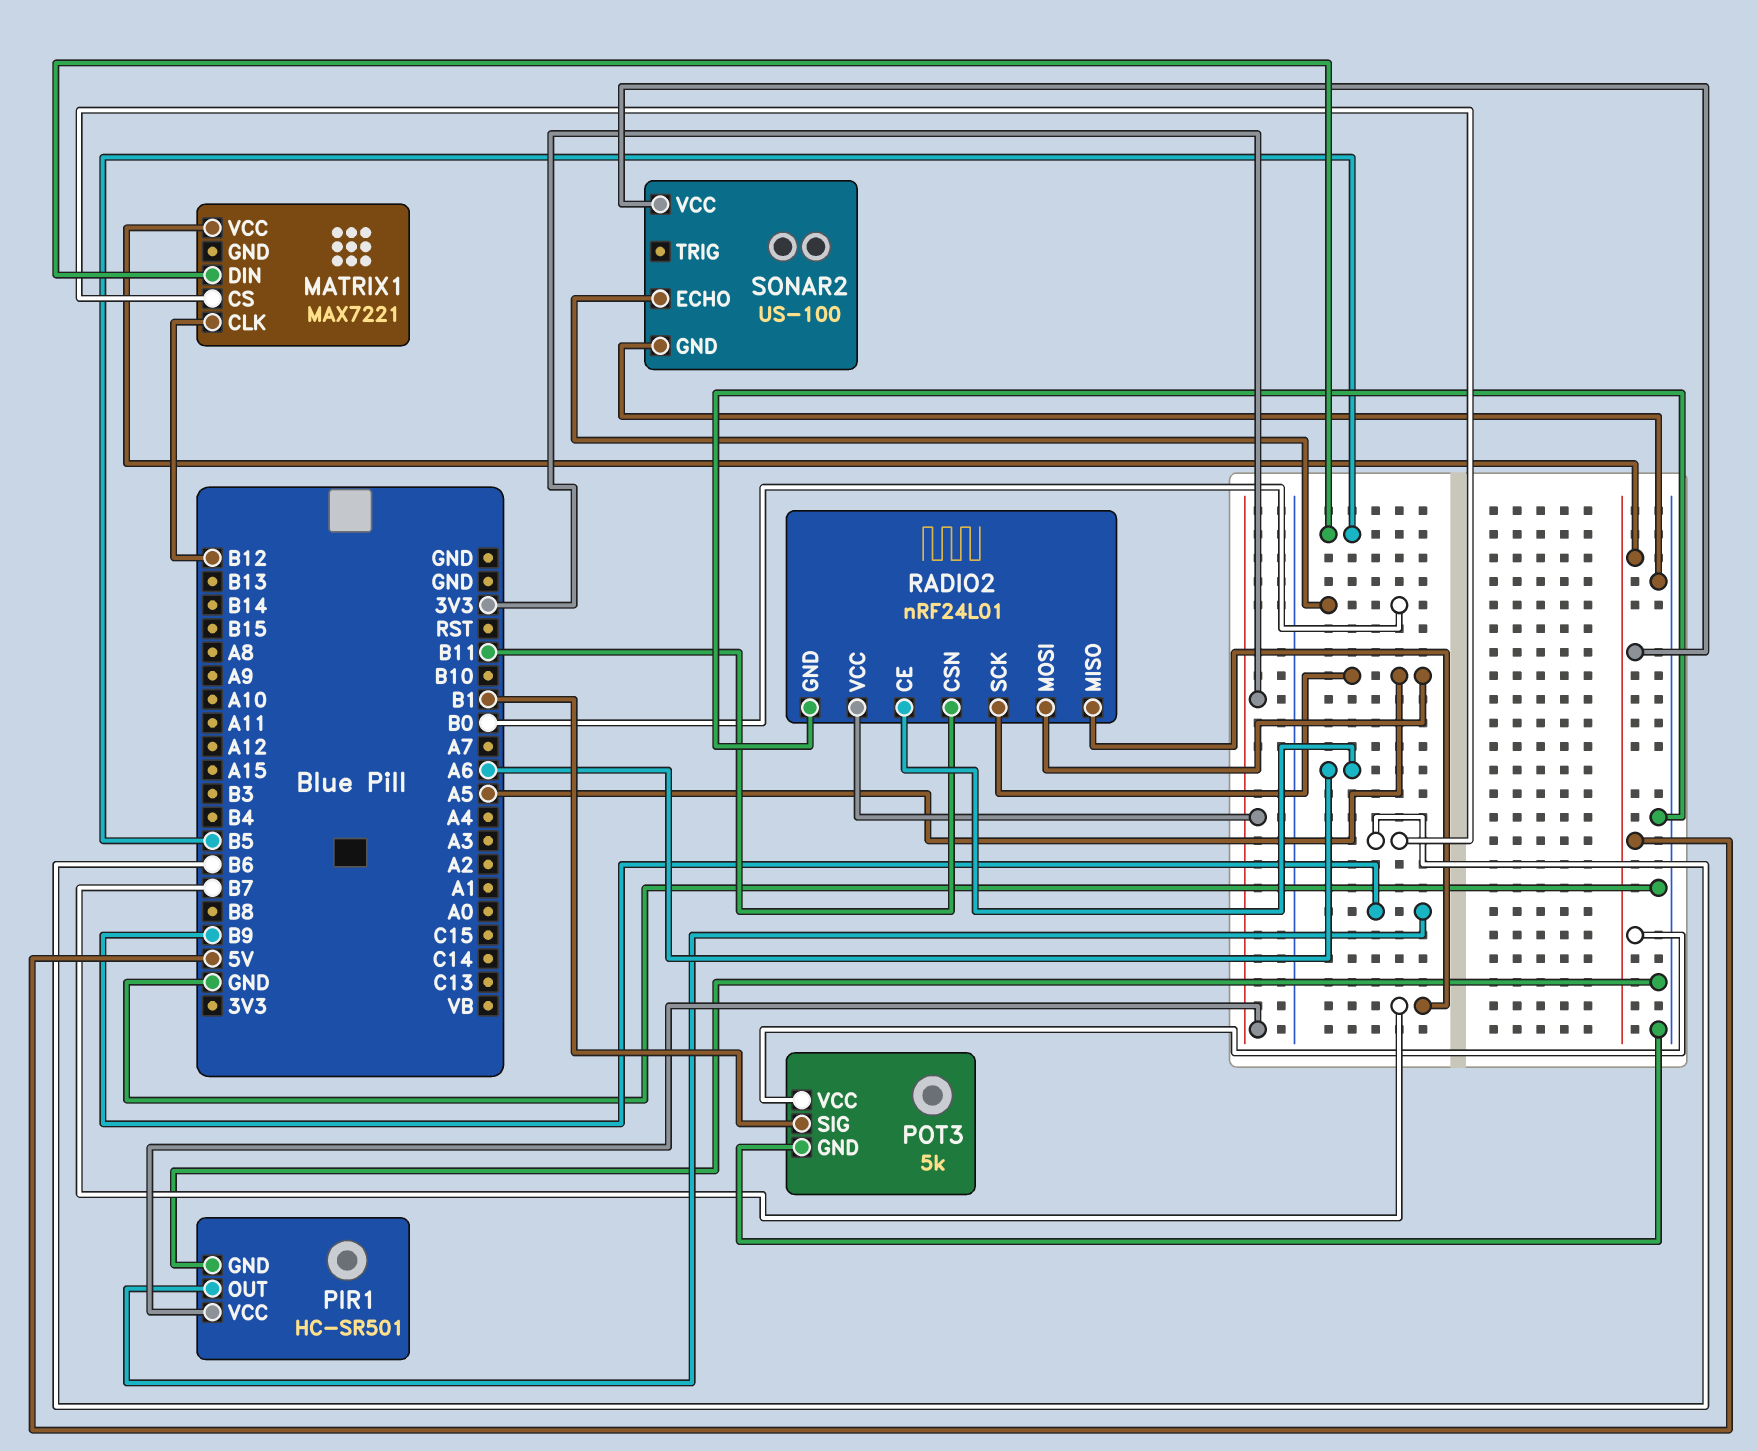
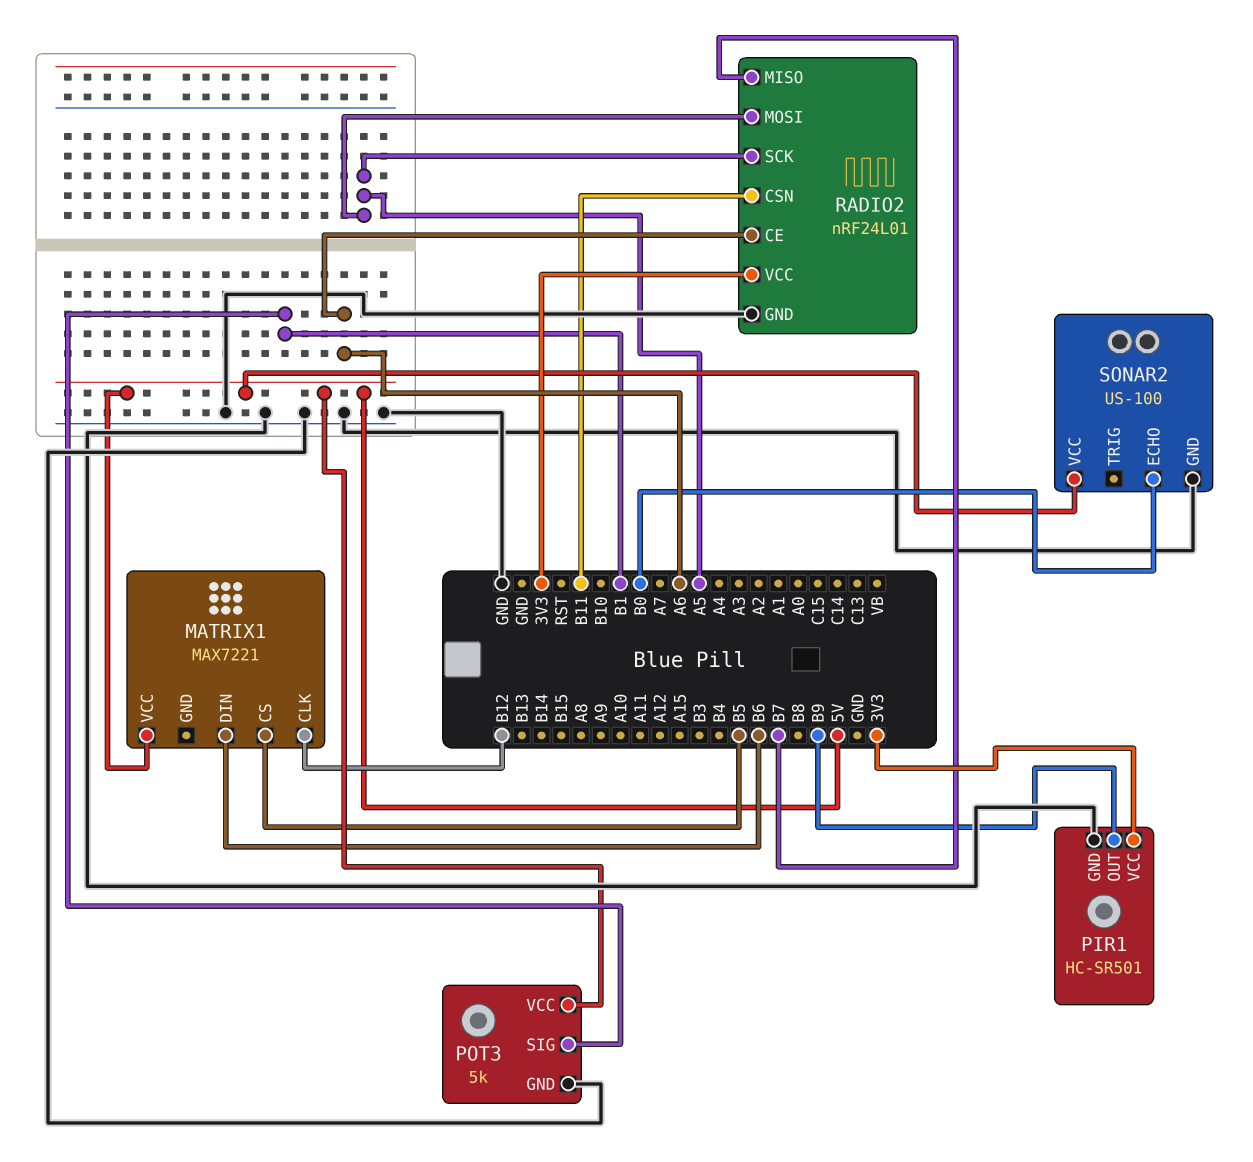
MATRIX1 pin CS: B6 -> B5
MATRIX1 pin DIN: B5 -> B6

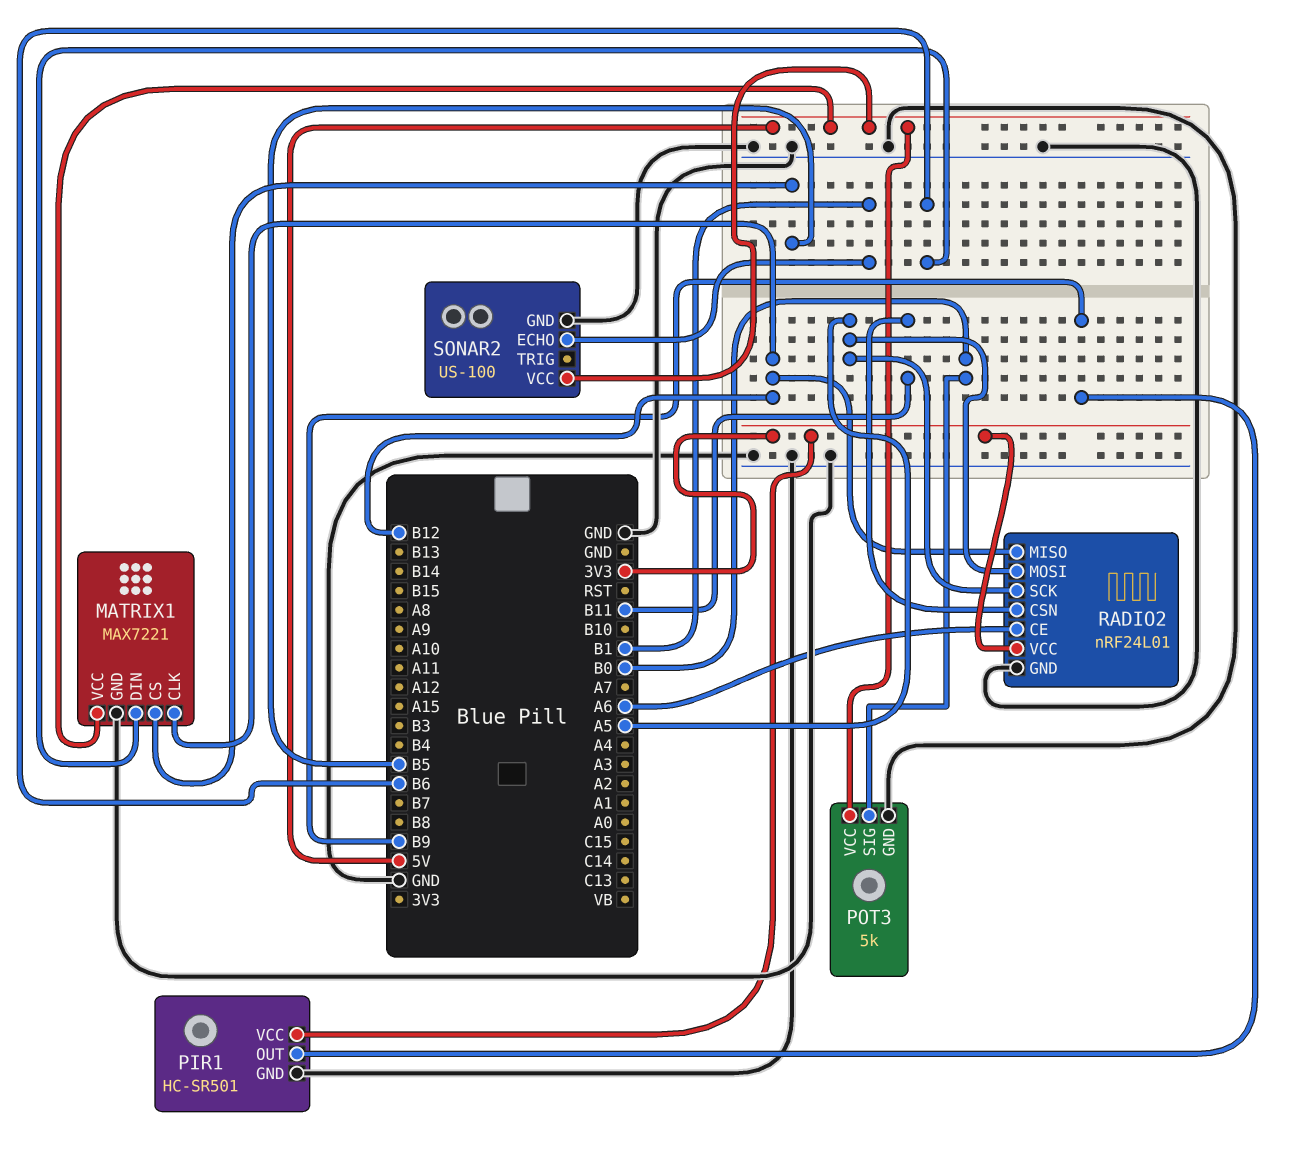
MATRIX1 pin GND: none -> GND
POT3 pin SIG: B1 -> B0
RADIO2 pin MISO: B7 -> B12
SONAR2 pin ECHO: B0 -> B1

